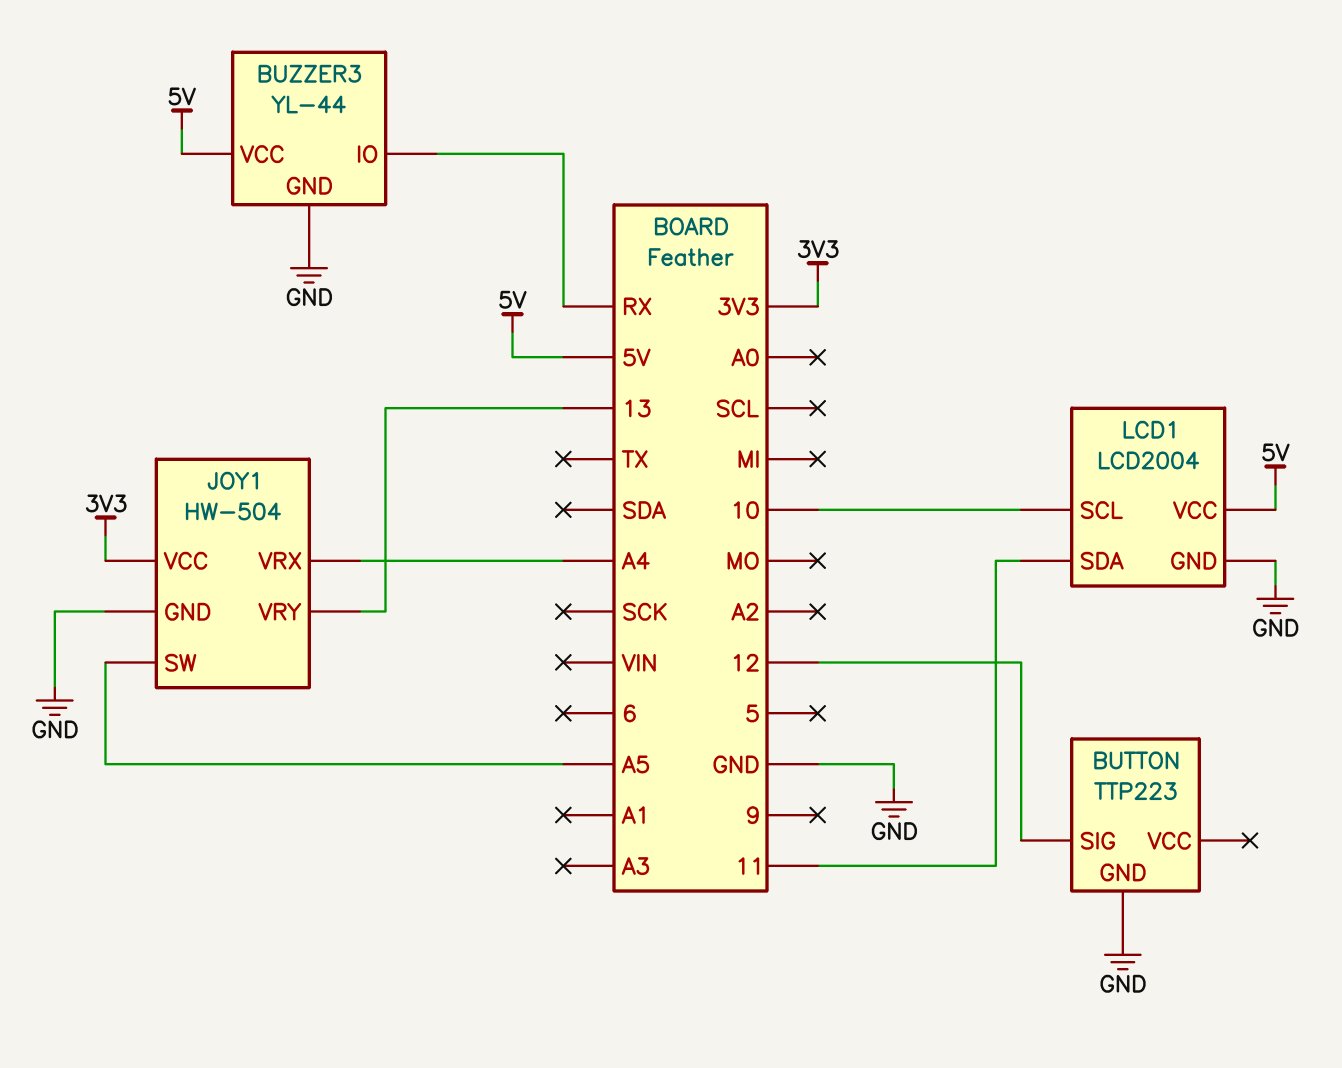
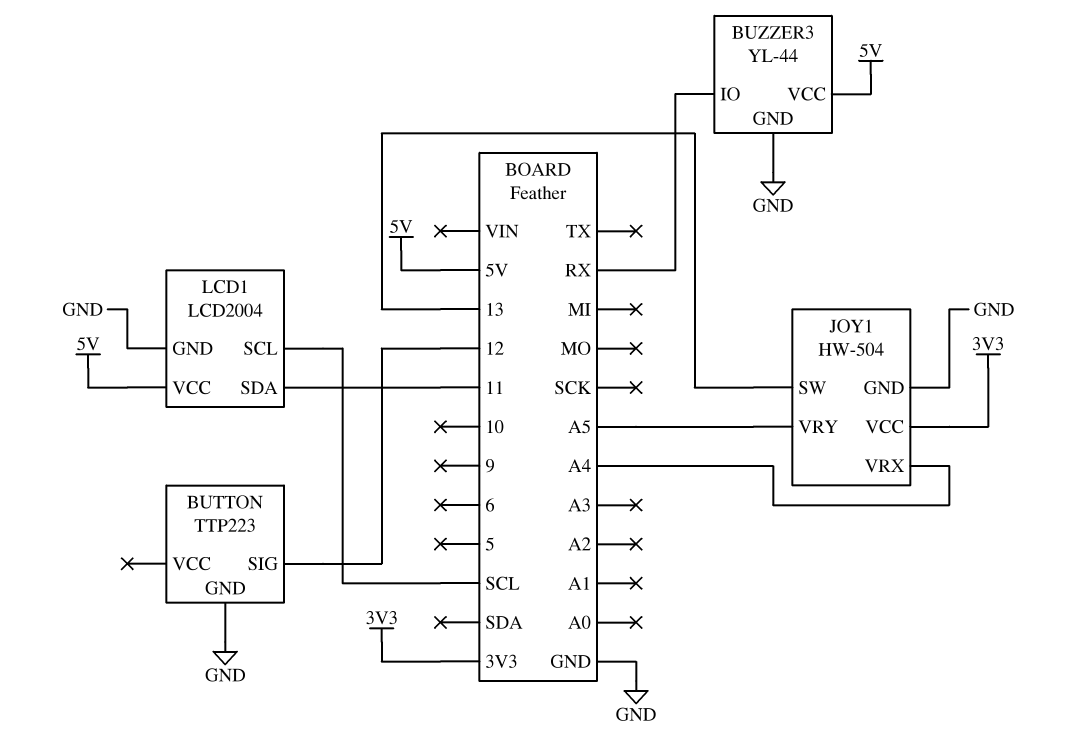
JOY1 pin SW: A5 -> 13
JOY1 pin VRY: 13 -> A5
LCD1 pin SCL: 10 -> SCL

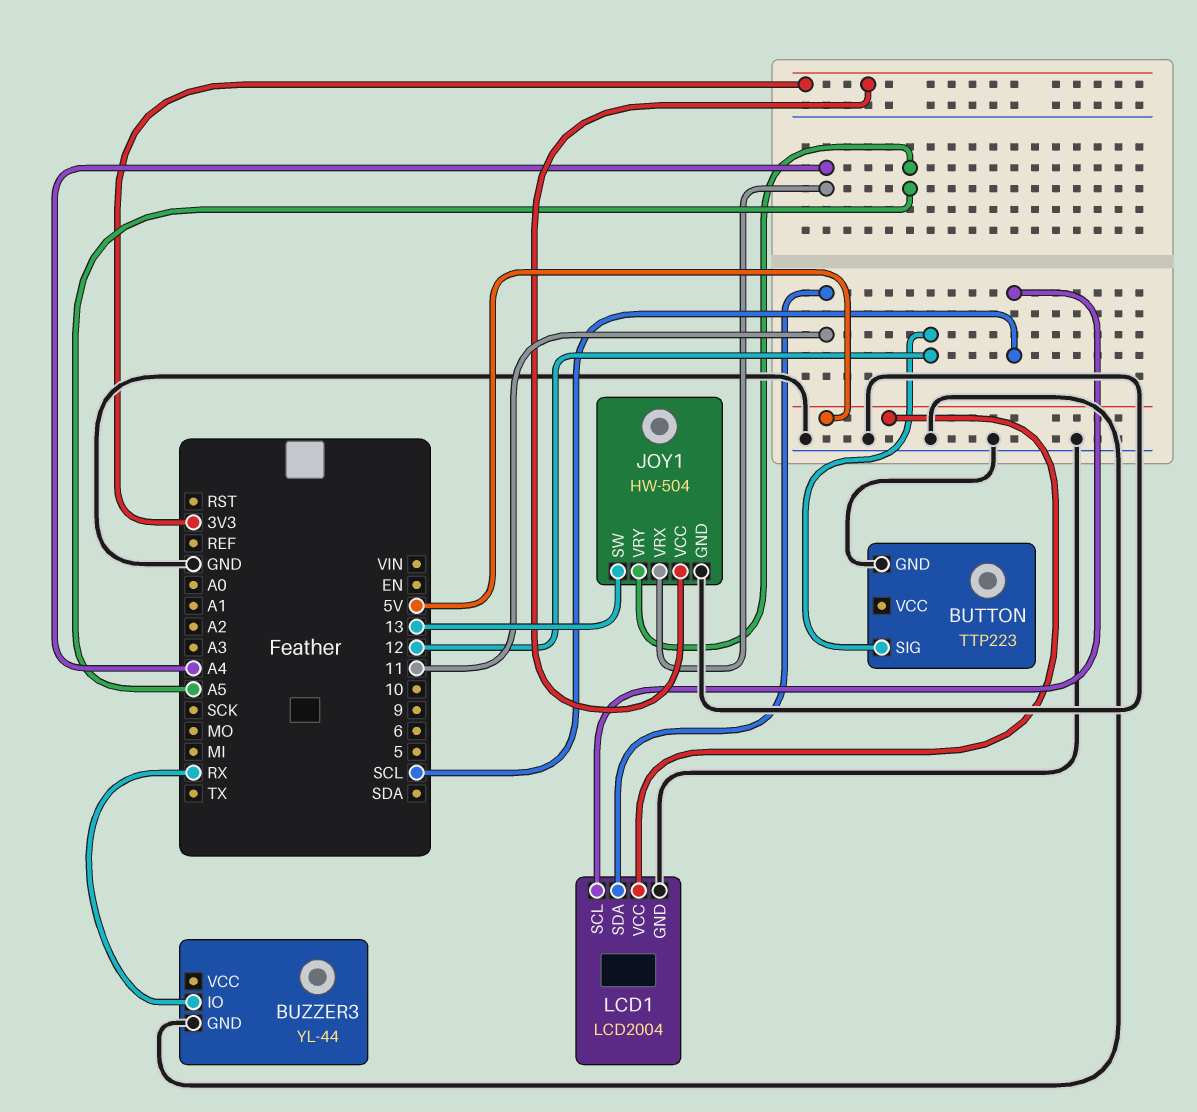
BUZZER3 pin VCC: 5V -> none

